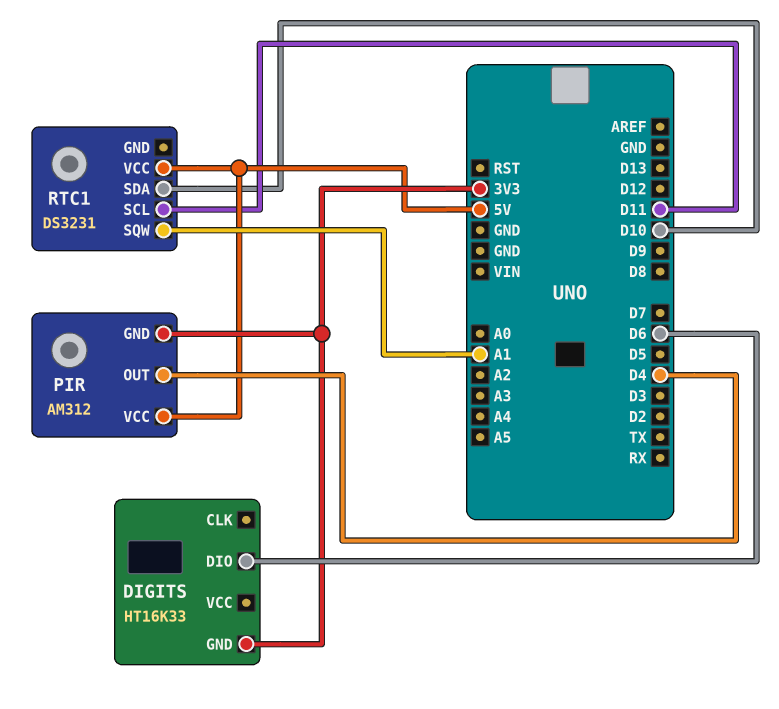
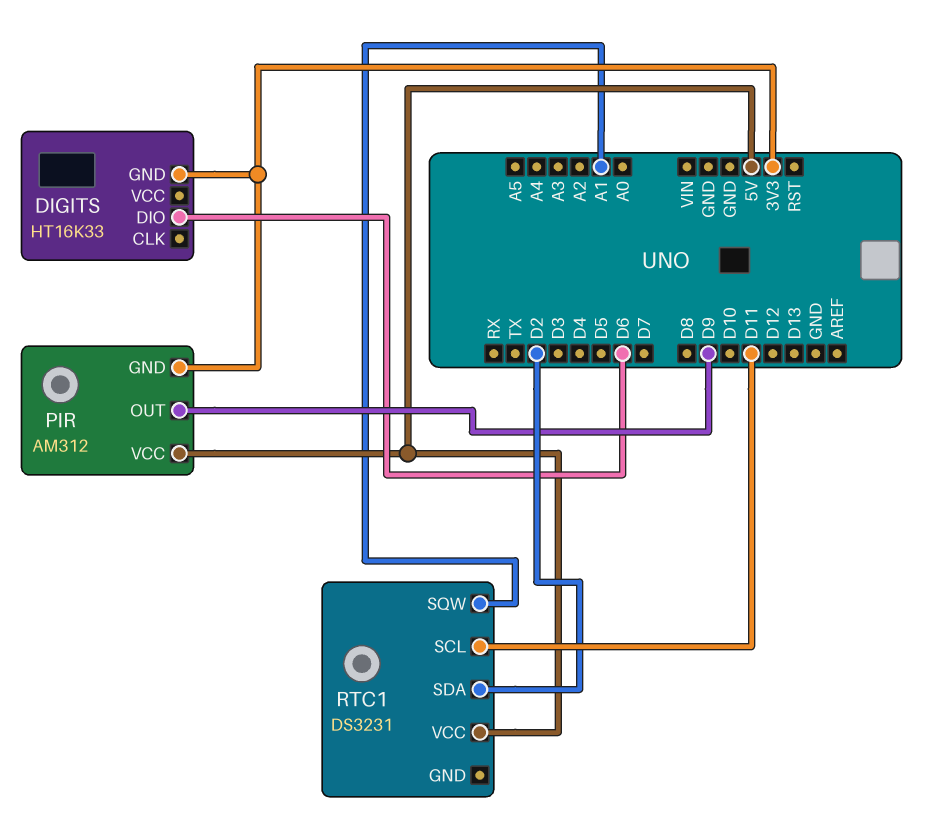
PIR pin OUT: D4 -> D9
RTC1 pin SDA: D10 -> D2

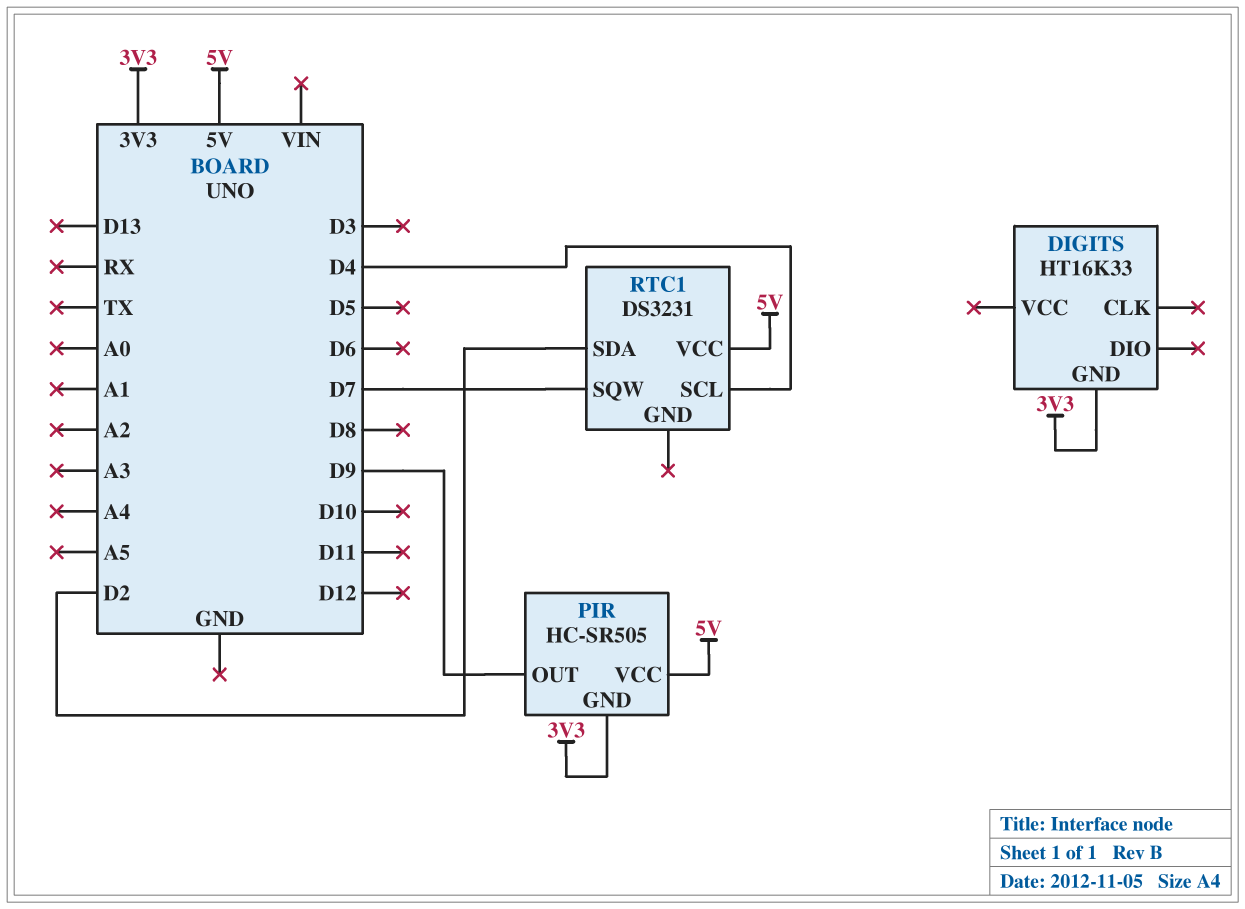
DIGITS pin DIO: D6 -> none
PIR: AM312 -> HC-SR505
RTC1 pin SCL: D11 -> D4
RTC1 pin SQW: A1 -> D7

